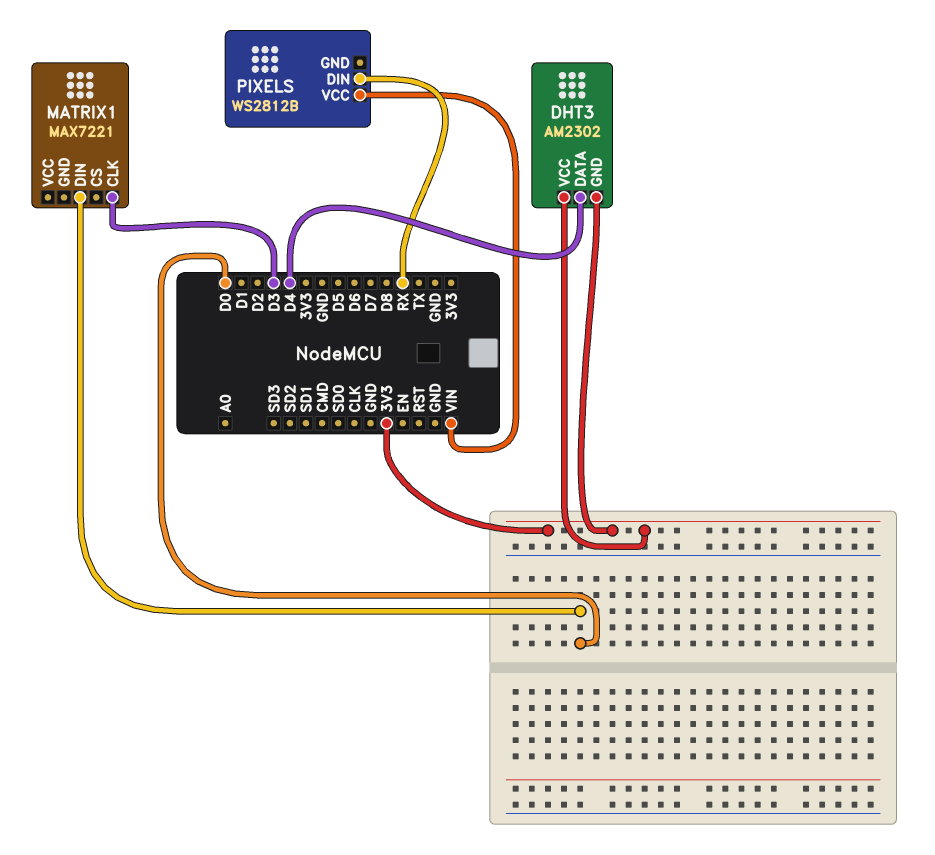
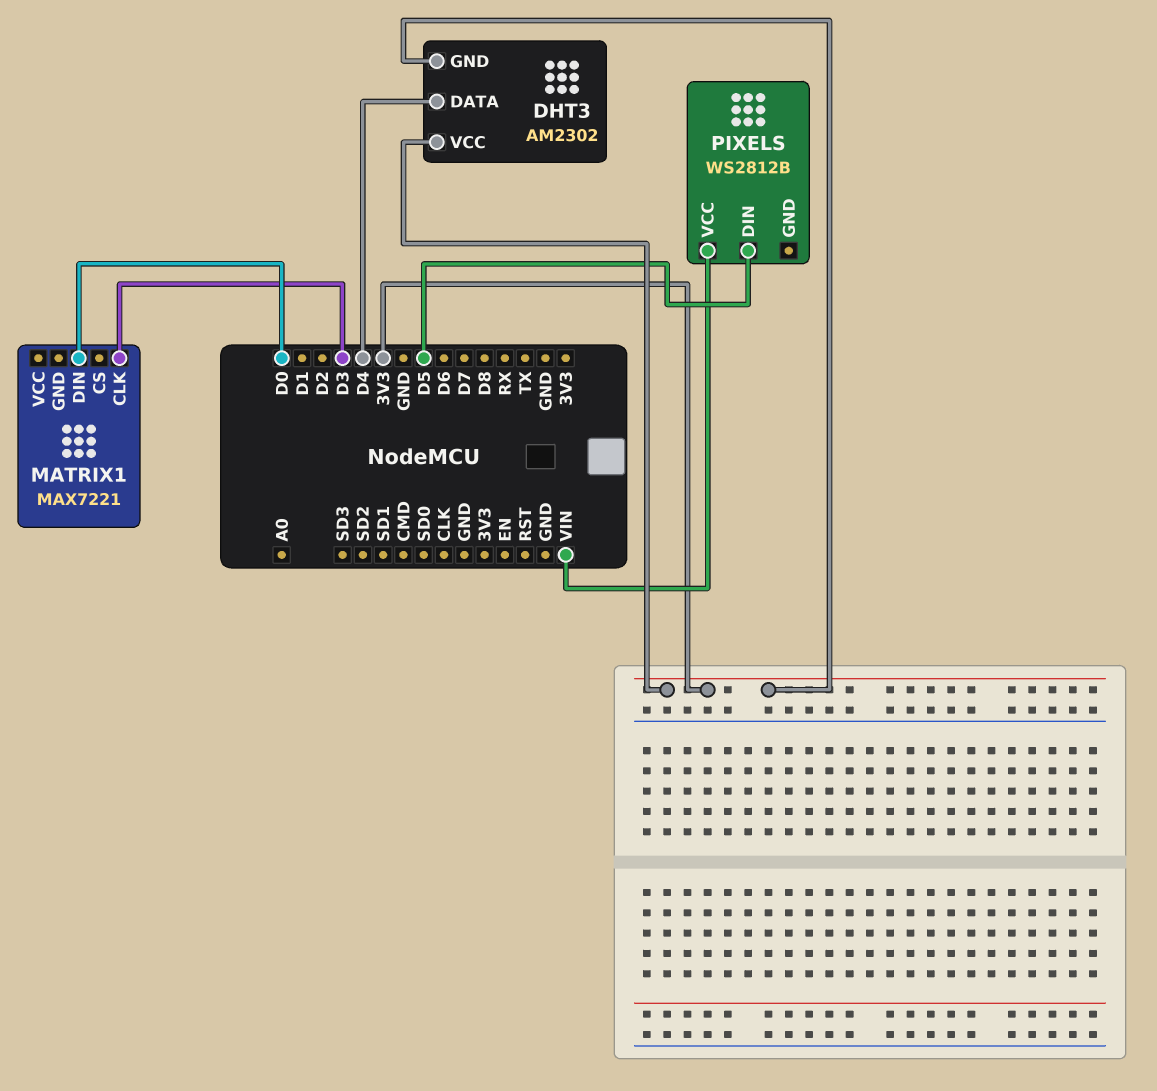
PIXELS pin DIN: RX -> D5

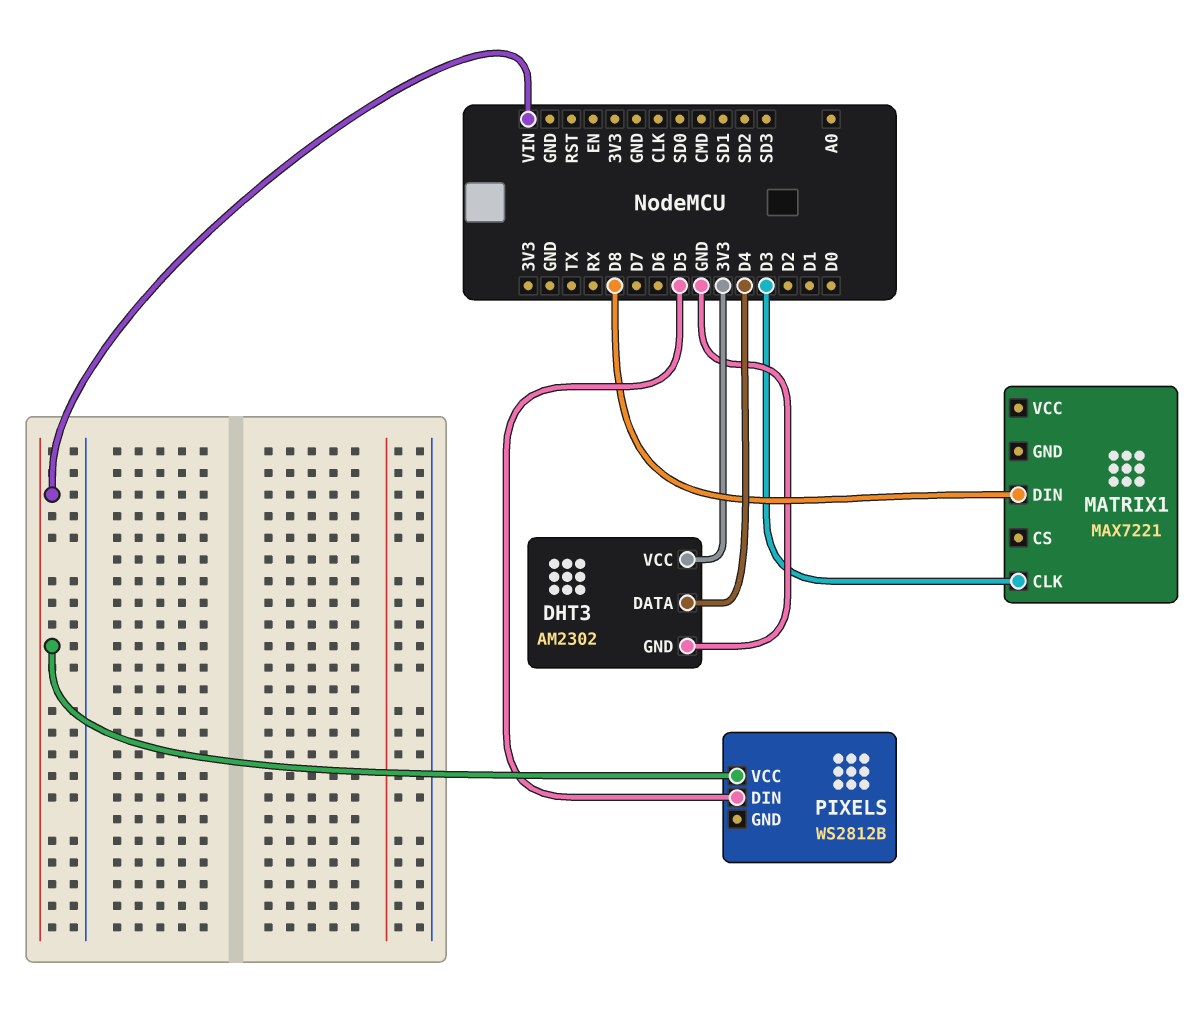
DHT3 pin GND: 3V3 -> GND
MATRIX1 pin DIN: D0 -> D8

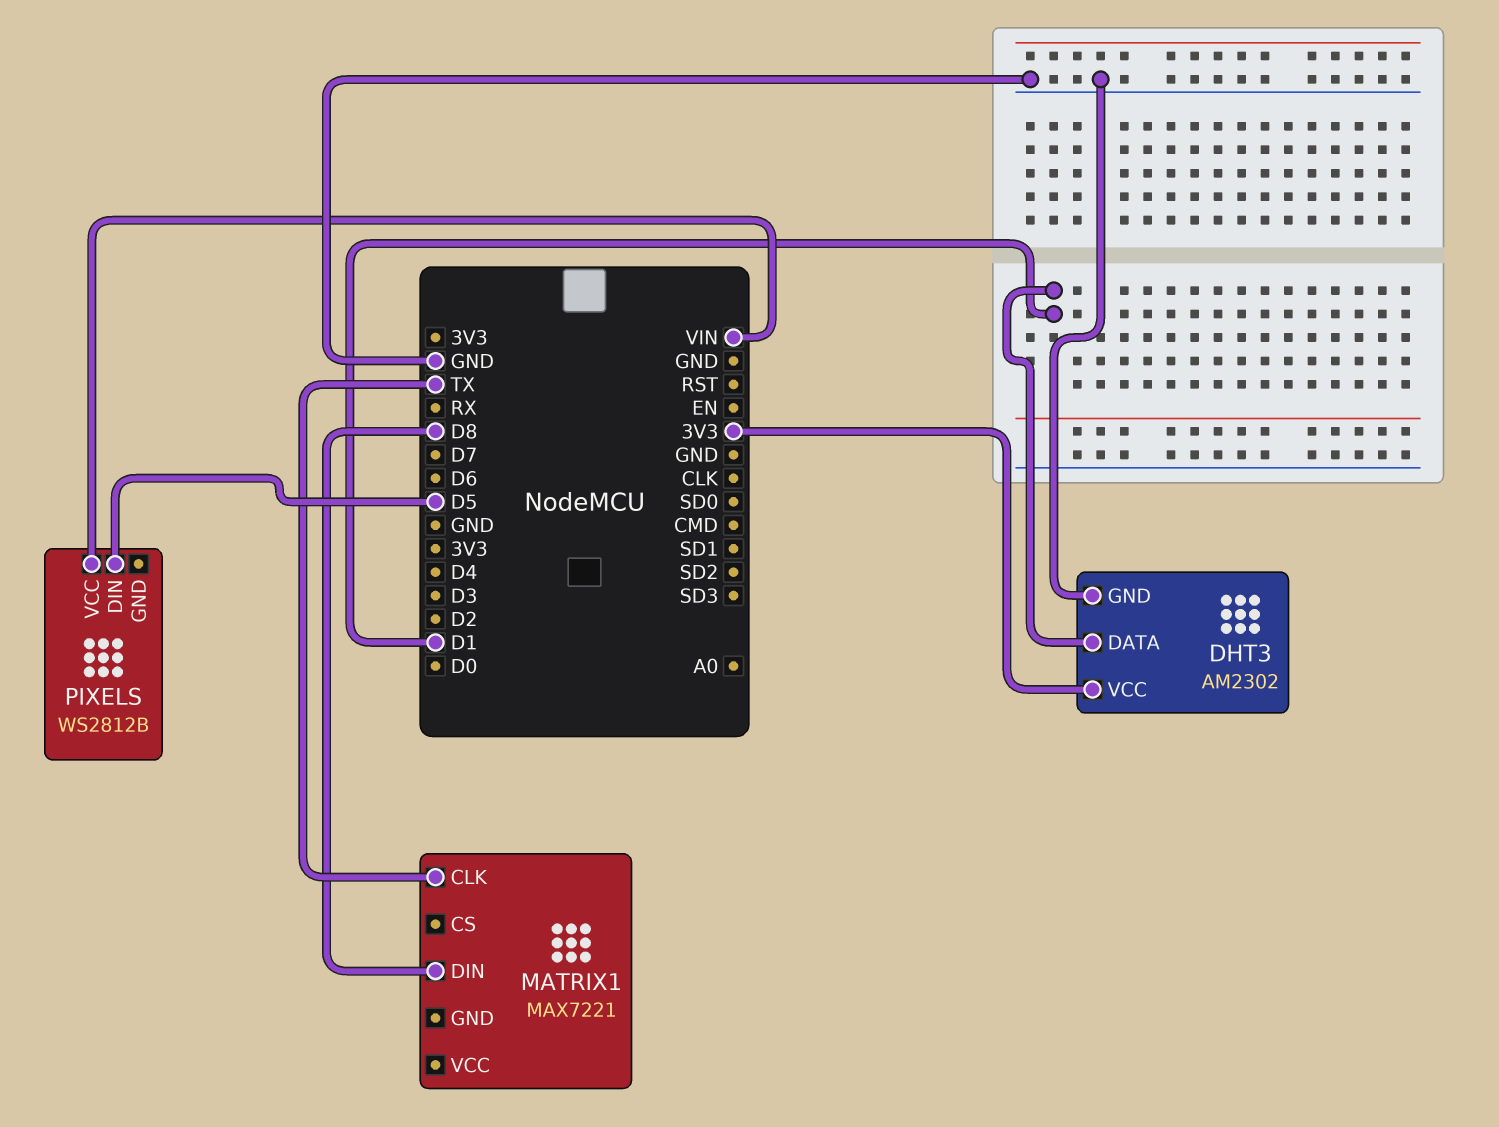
DHT3 pin DATA: D4 -> D1
MATRIX1 pin CLK: D3 -> TX

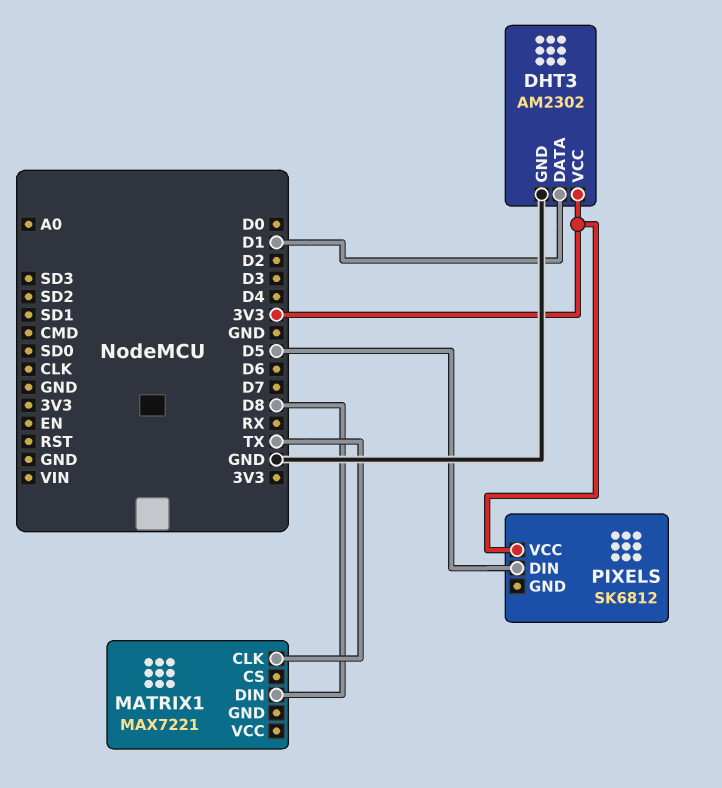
PIXELS: WS2812B -> SK6812
PIXELS pin VCC: VIN -> 3V3

